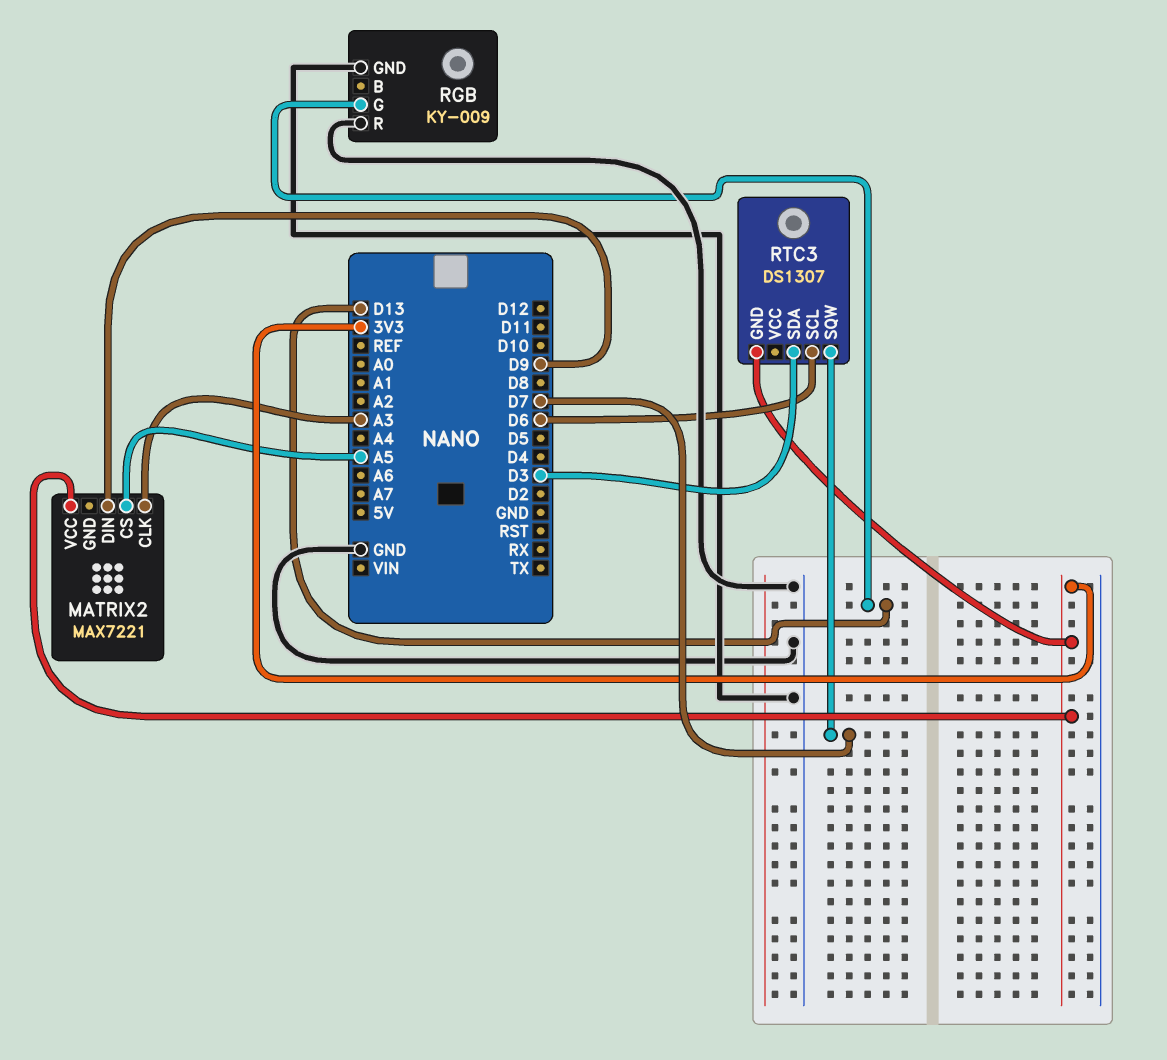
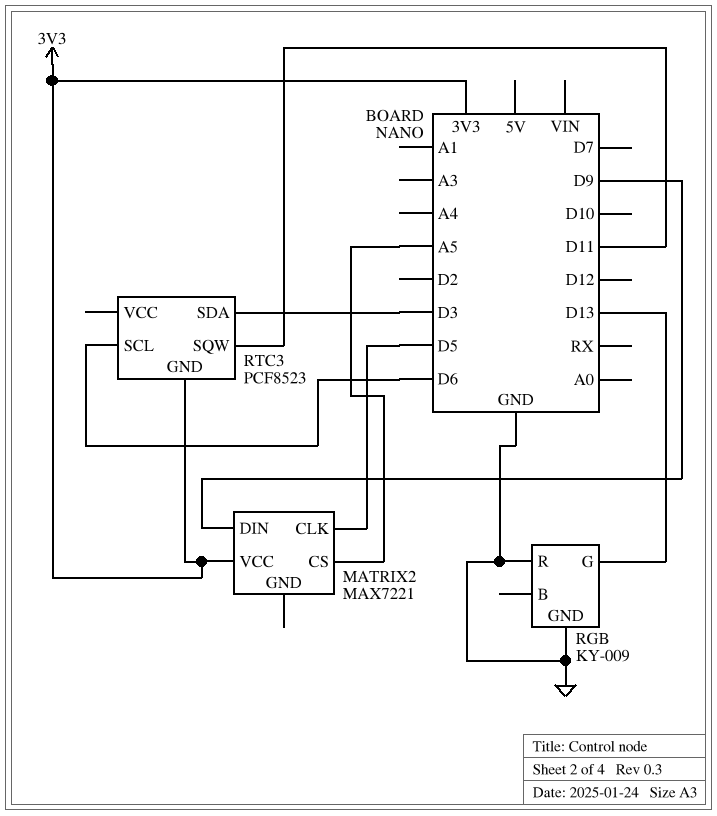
MATRIX2 pin CLK: A3 -> D5
RTC3: DS1307 -> PCF8523
RTC3 pin SQW: D7 -> D11

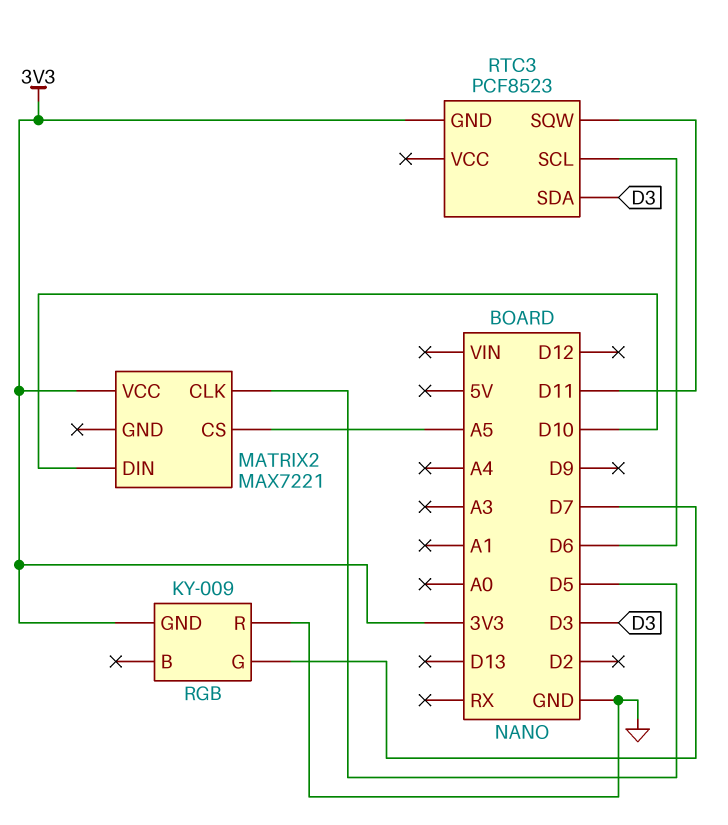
MATRIX2 pin DIN: D9 -> D10
RGB pin G: D13 -> D7
RGB pin GND: GND -> 3V3

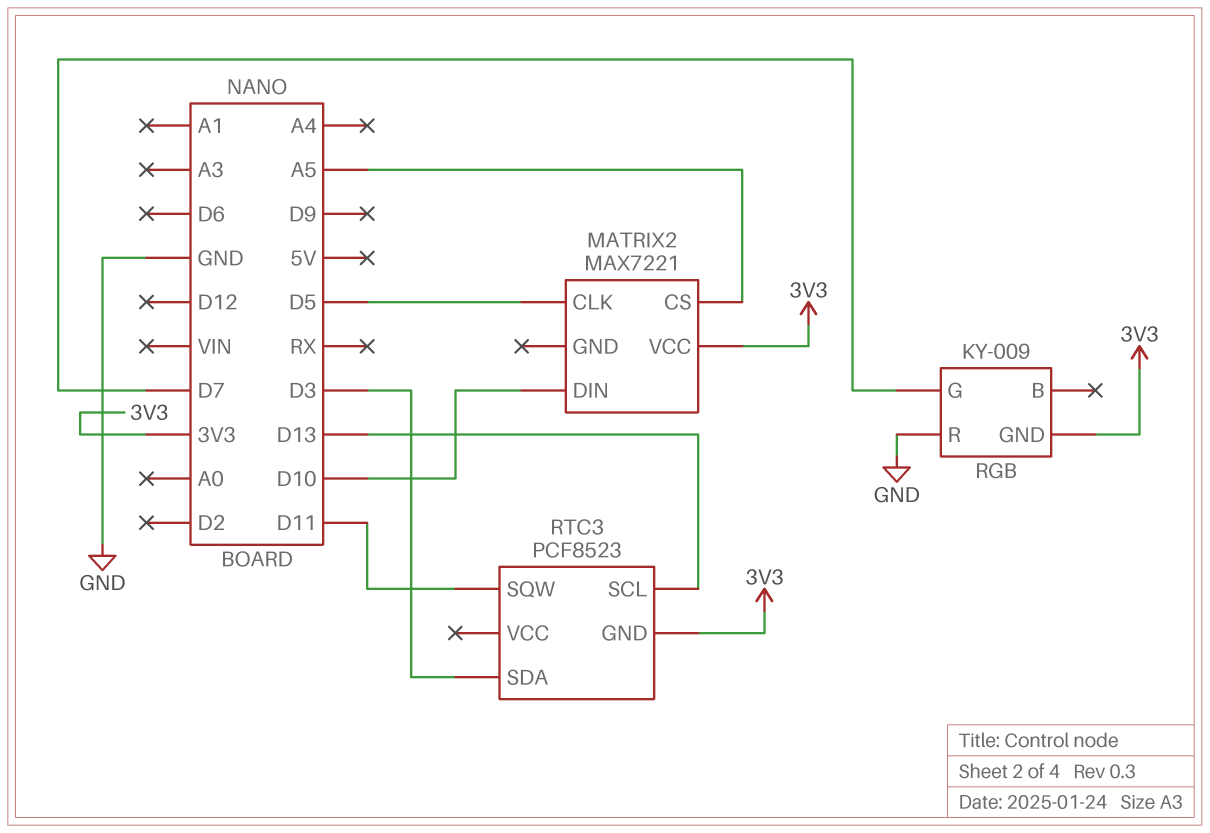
RTC3 pin SCL: D6 -> D13

